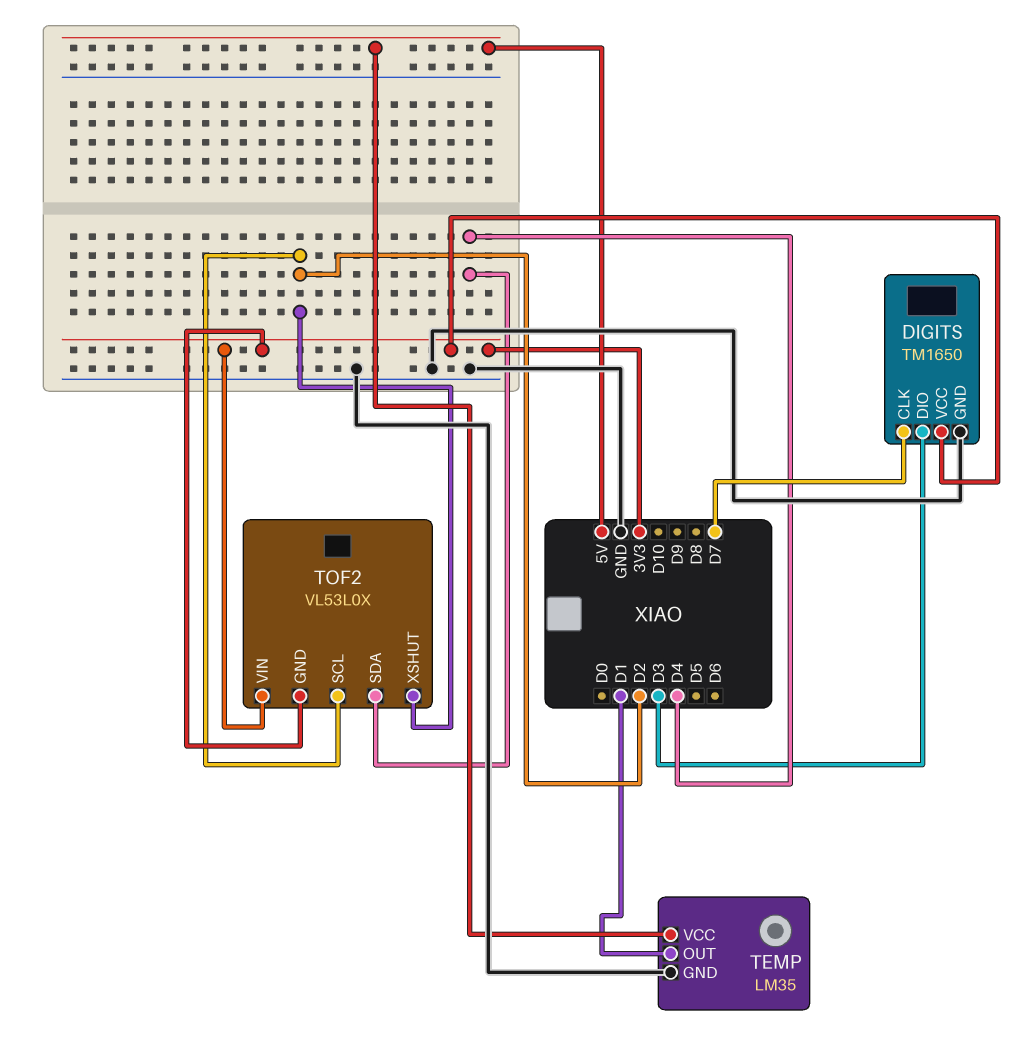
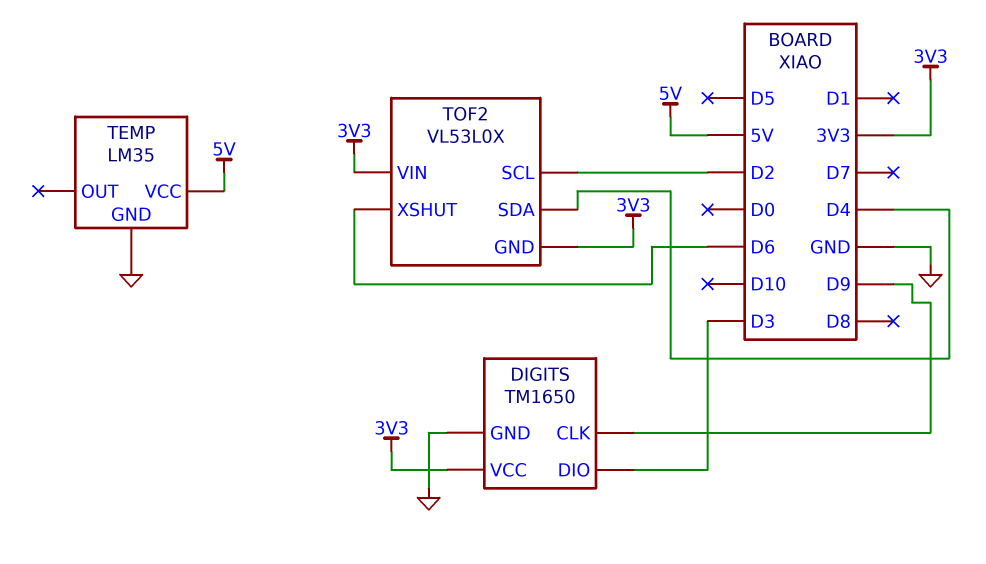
DIGITS pin CLK: D7 -> D9
TEMP pin OUT: D1 -> none
TOF2 pin XSHUT: D2 -> D6

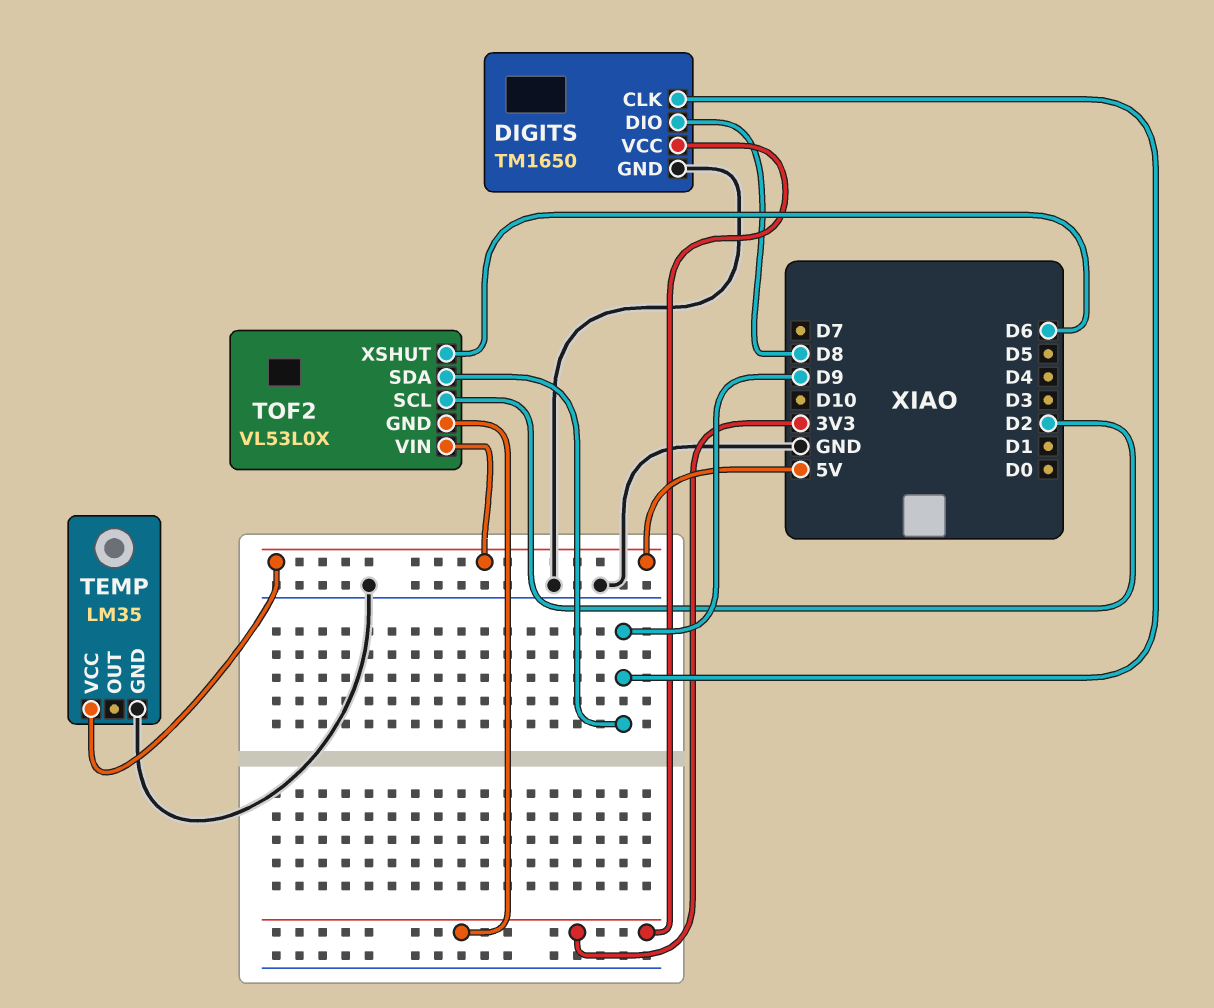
DIGITS pin DIO: D3 -> D8
TOF2 pin SDA: D4 -> D9
TOF2 pin VIN: 3V3 -> 5V

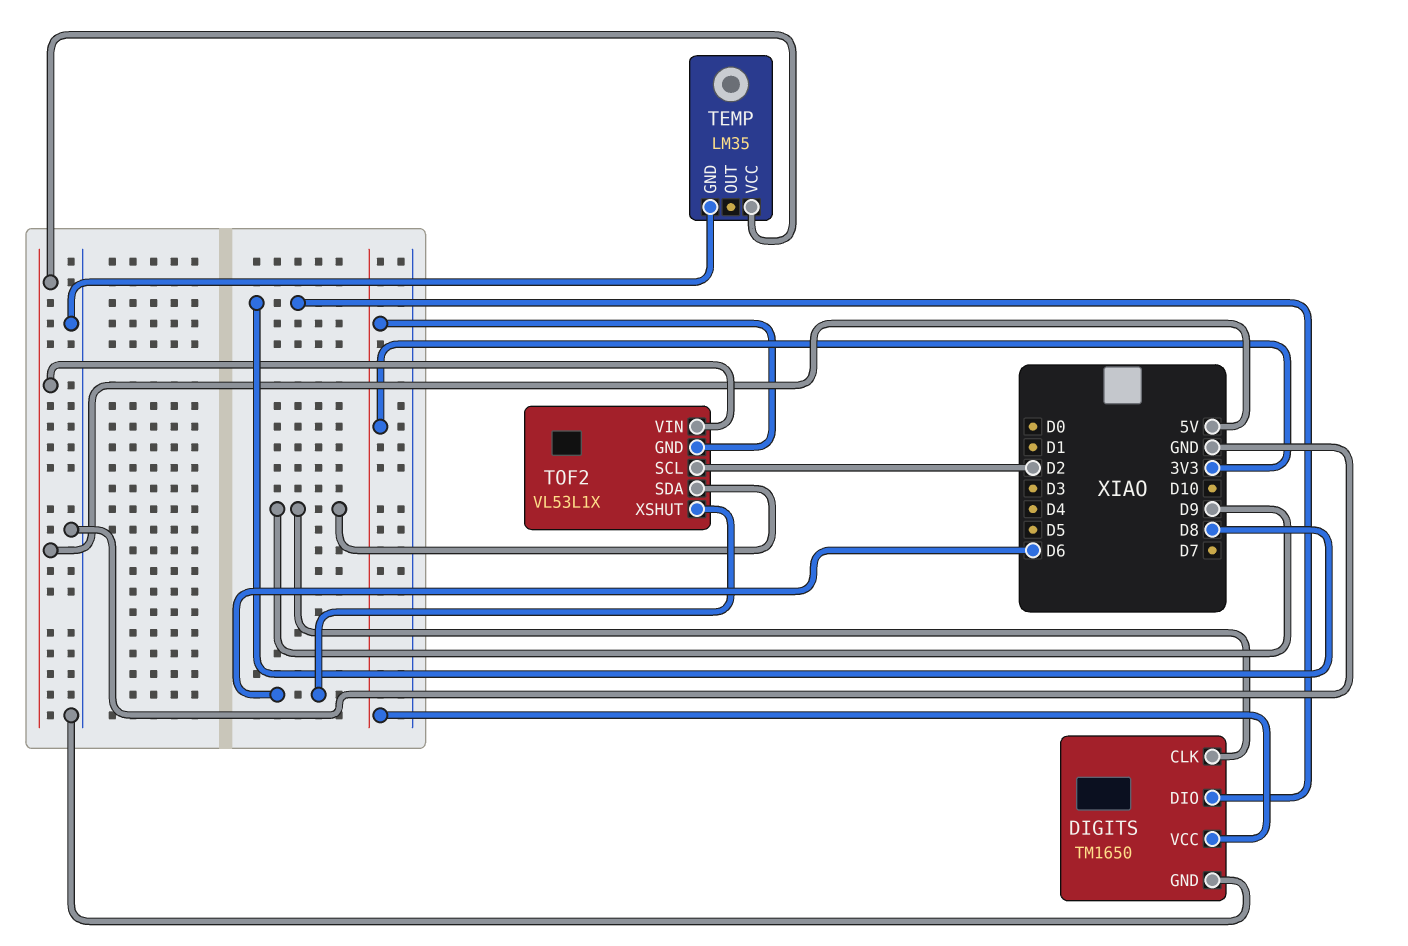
TOF2: VL53L0X -> VL53L1X

